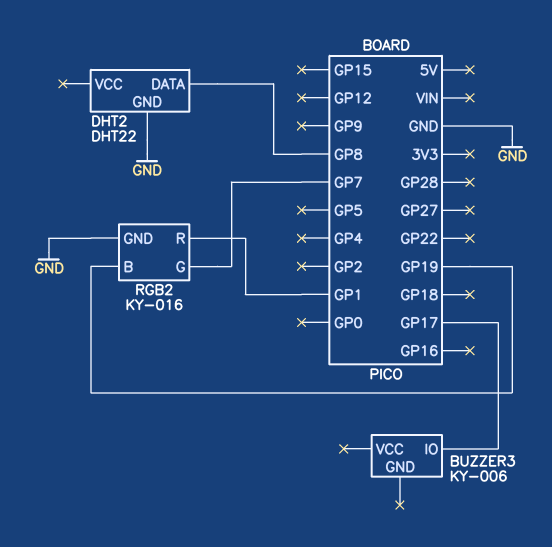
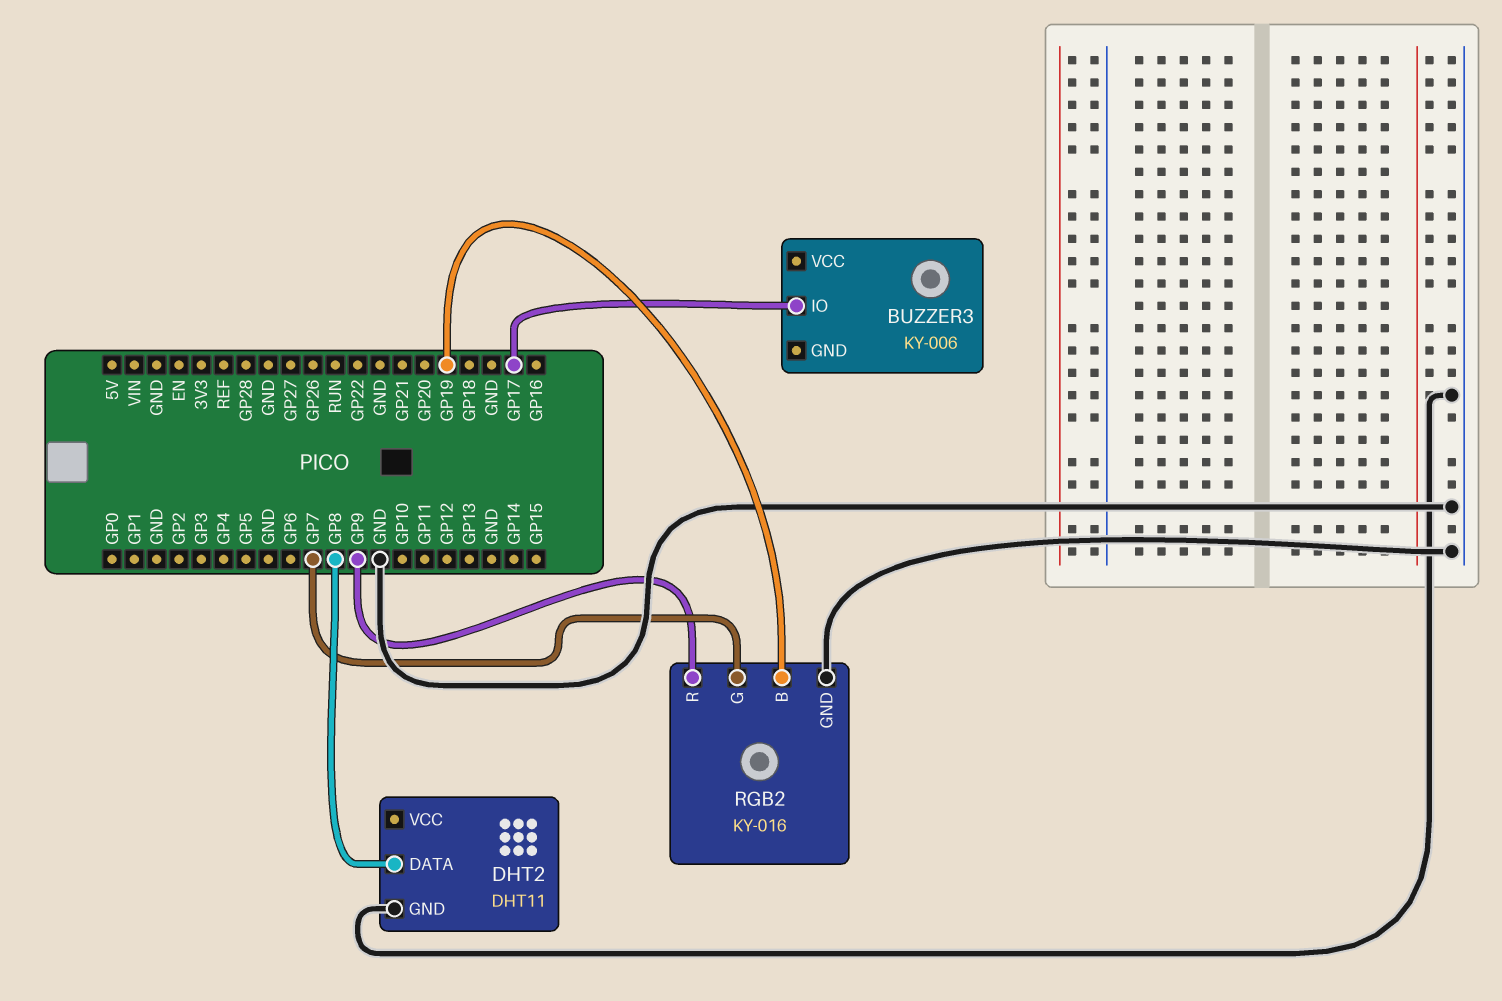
DHT2: DHT22 -> DHT11
RGB2 pin R: GP1 -> GP9

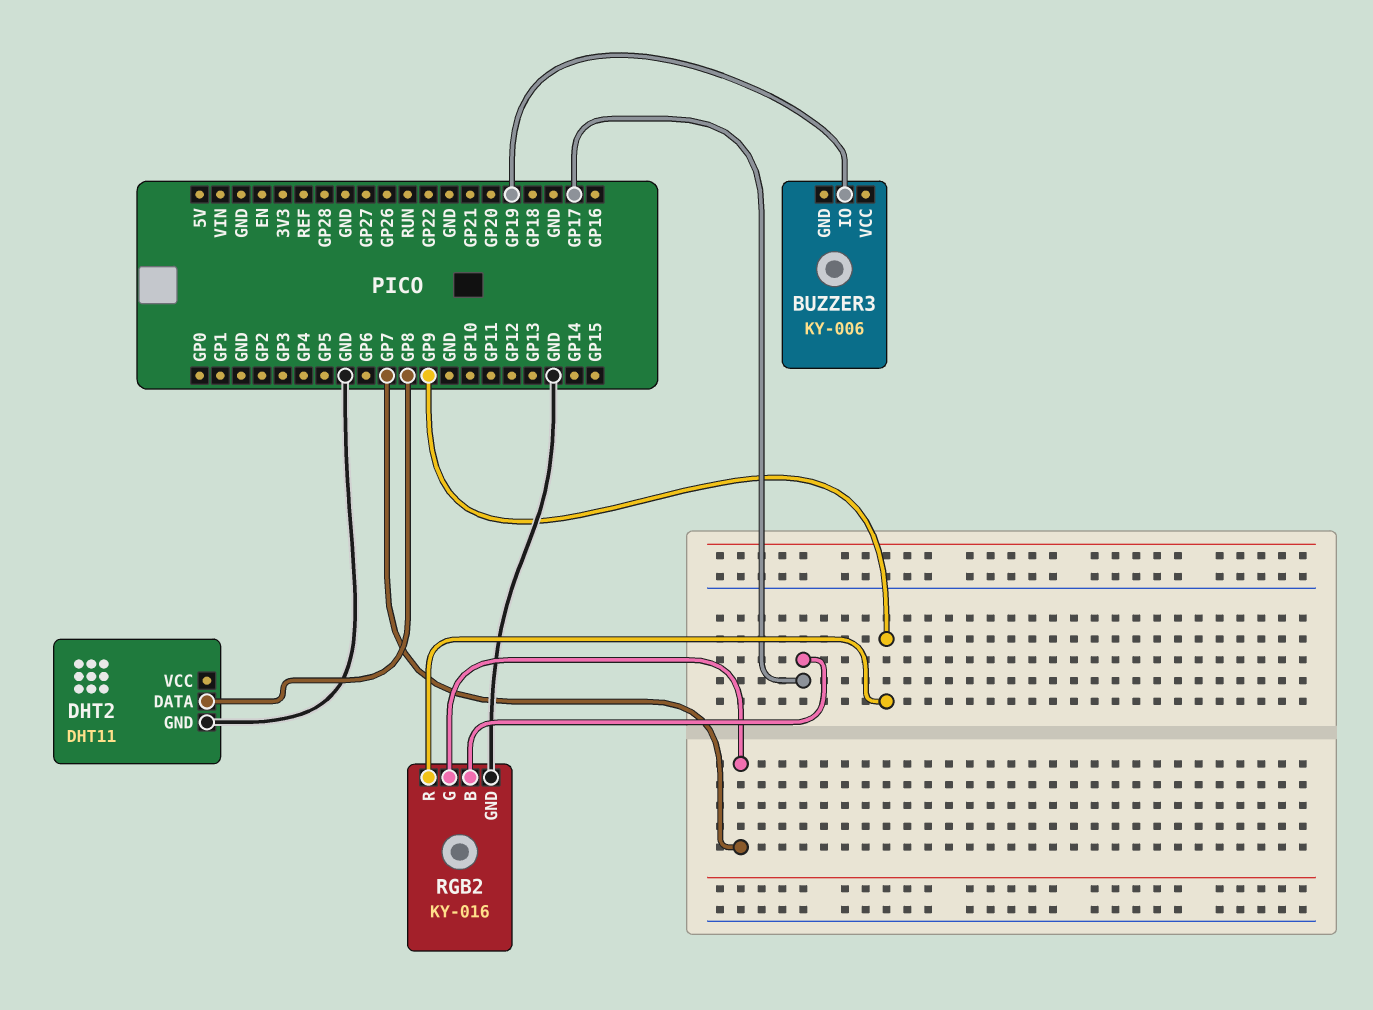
BUZZER3 pin IO: GP17 -> GP19
RGB2 pin B: GP19 -> GP17

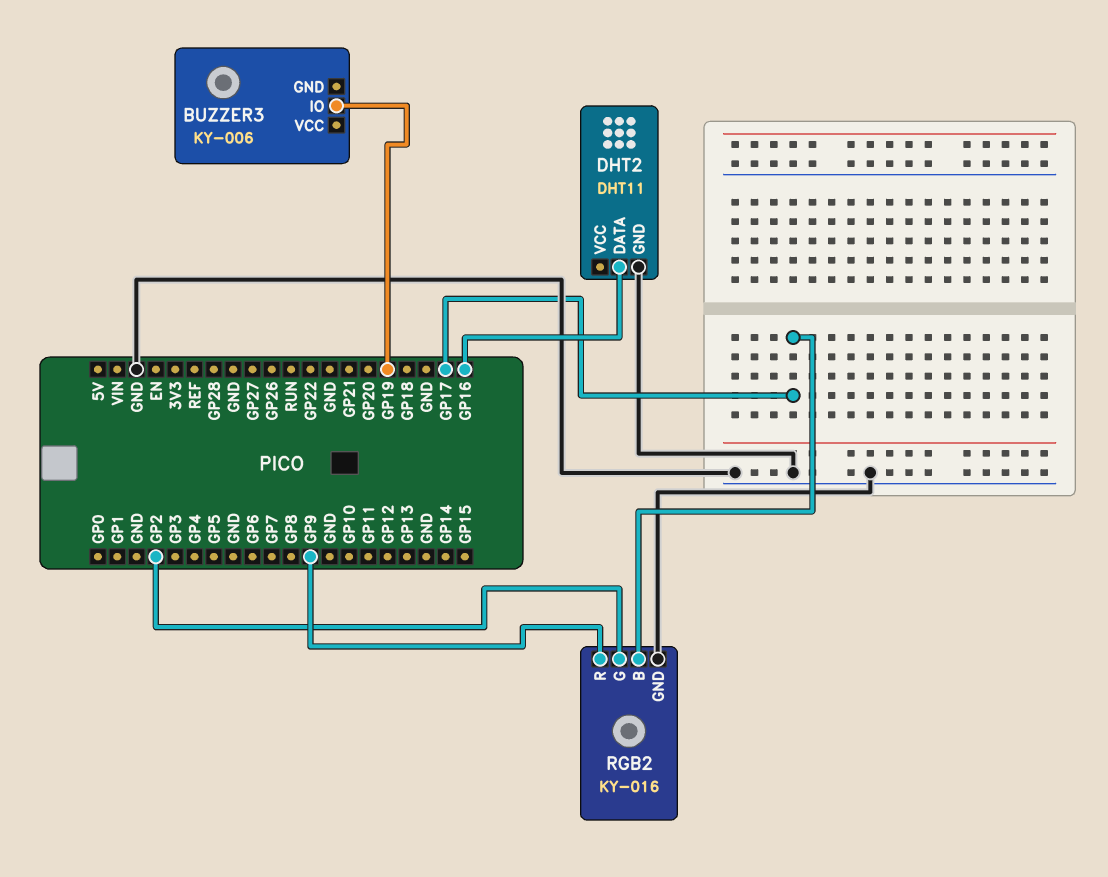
DHT2 pin DATA: GP8 -> GP16
RGB2 pin G: GP7 -> GP2

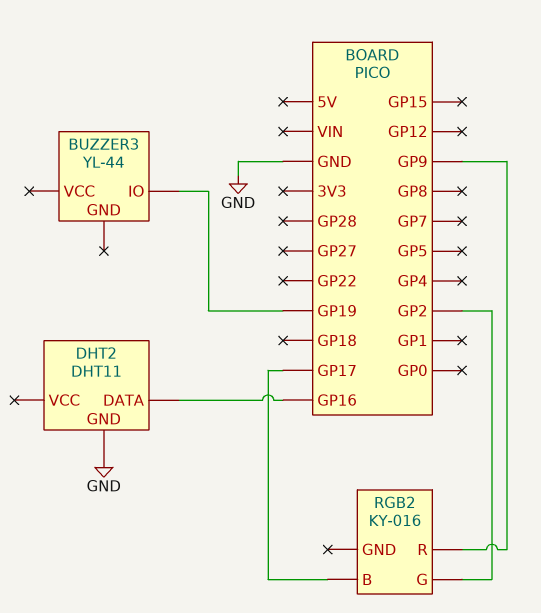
BUZZER3: KY-006 -> YL-44
RGB2 pin GND: GND -> none

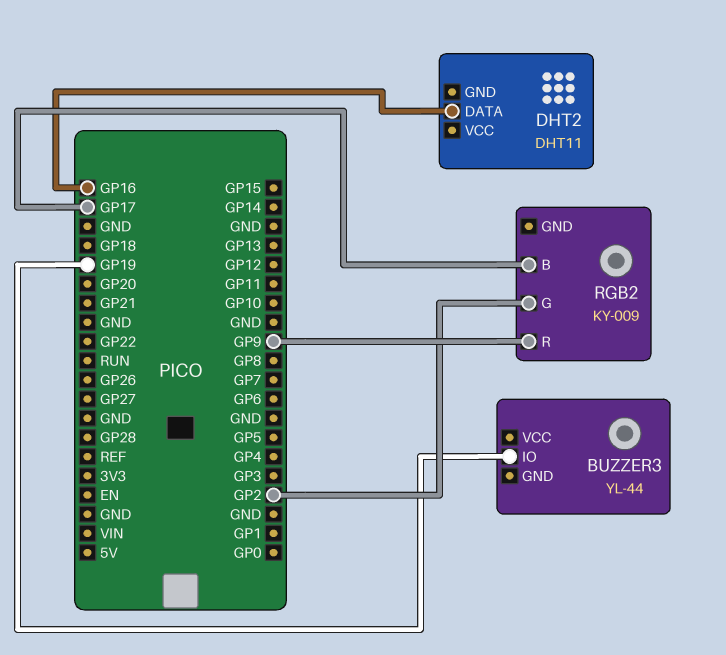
DHT2 pin GND: GND -> none
RGB2: KY-016 -> KY-009

